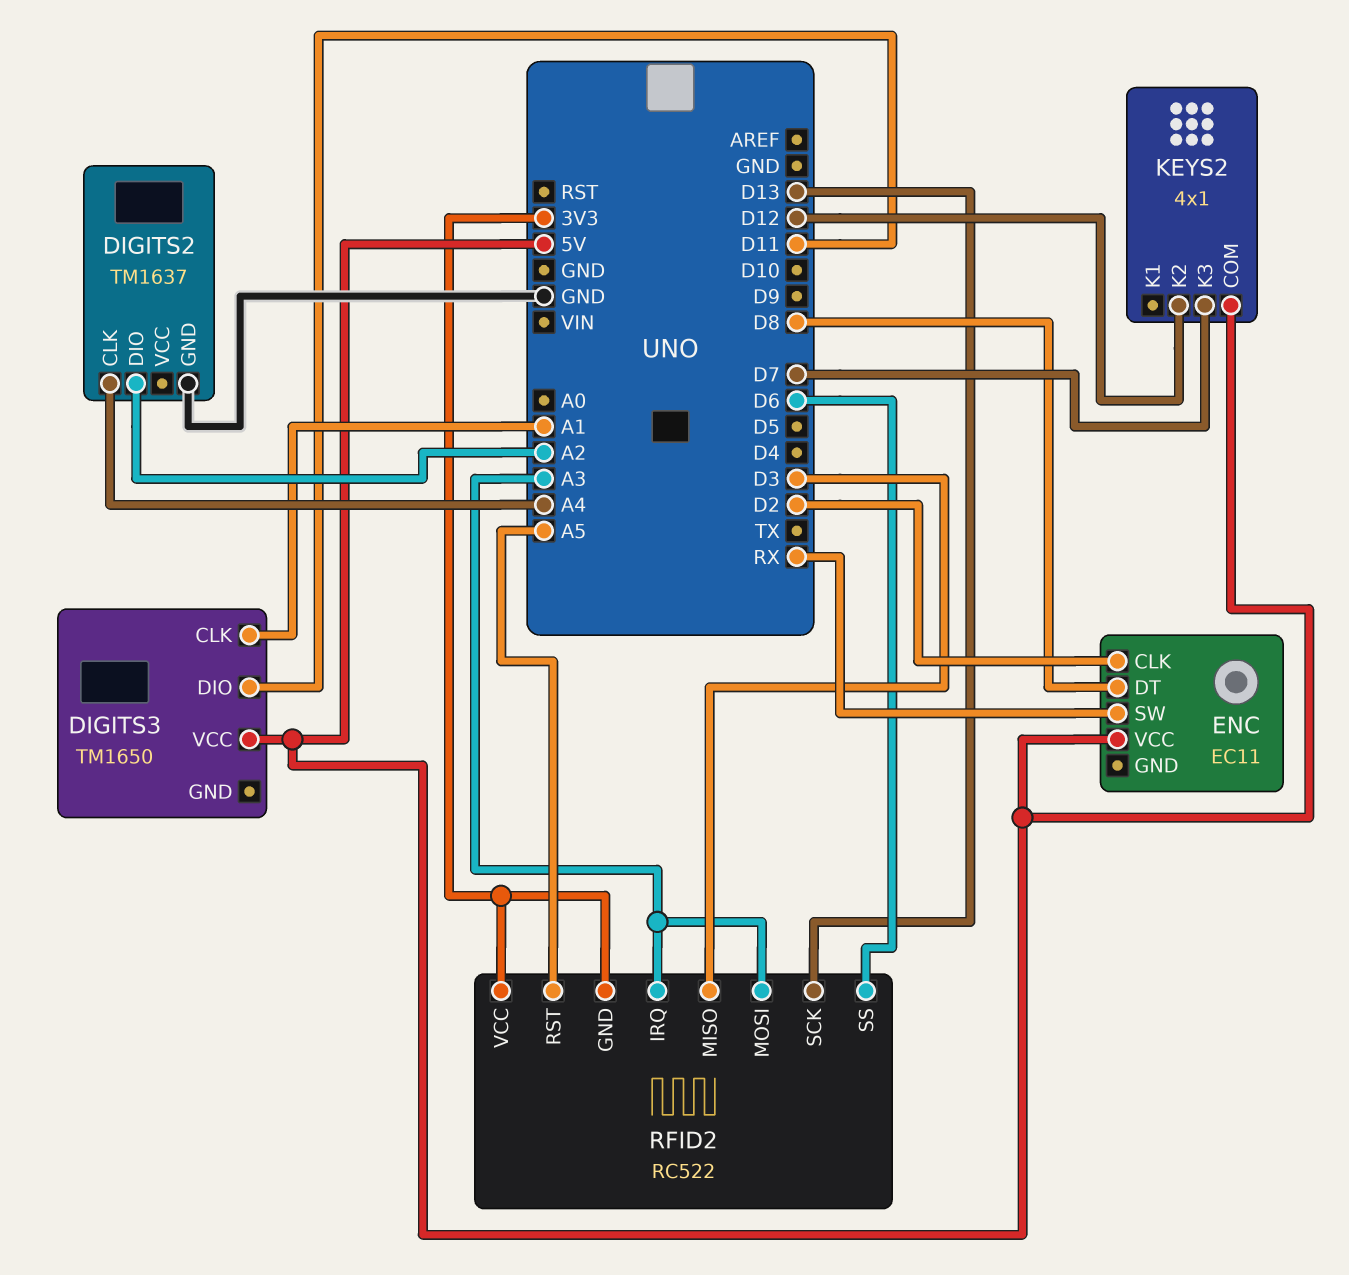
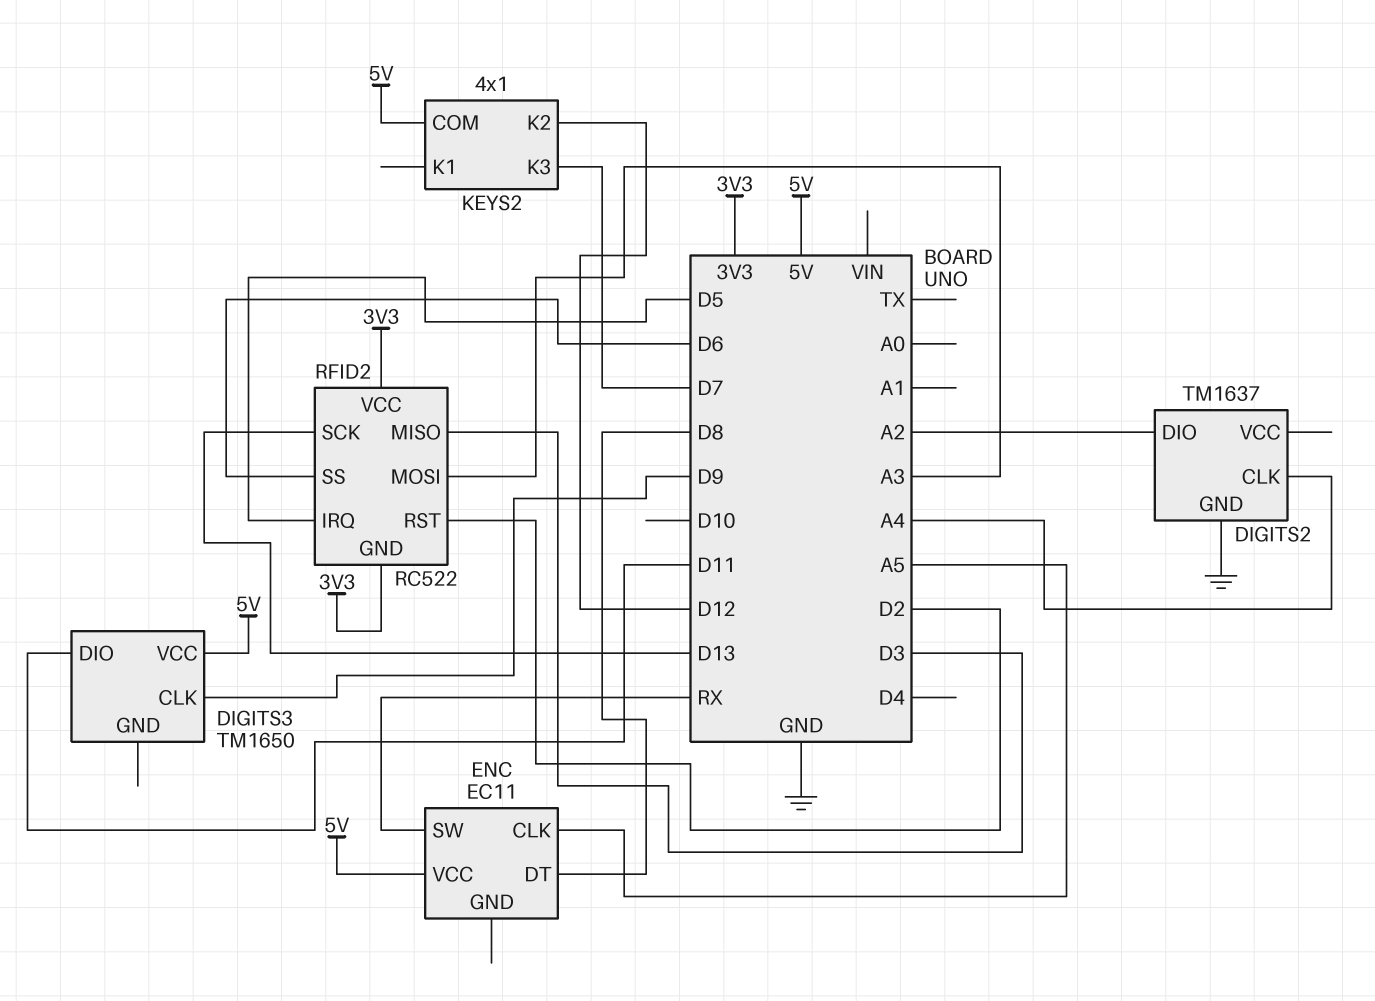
DIGITS3 pin CLK: A1 -> D9
ENC pin CLK: D2 -> A5
RFID2 pin IRQ: A3 -> D5
RFID2 pin RST: A5 -> D2

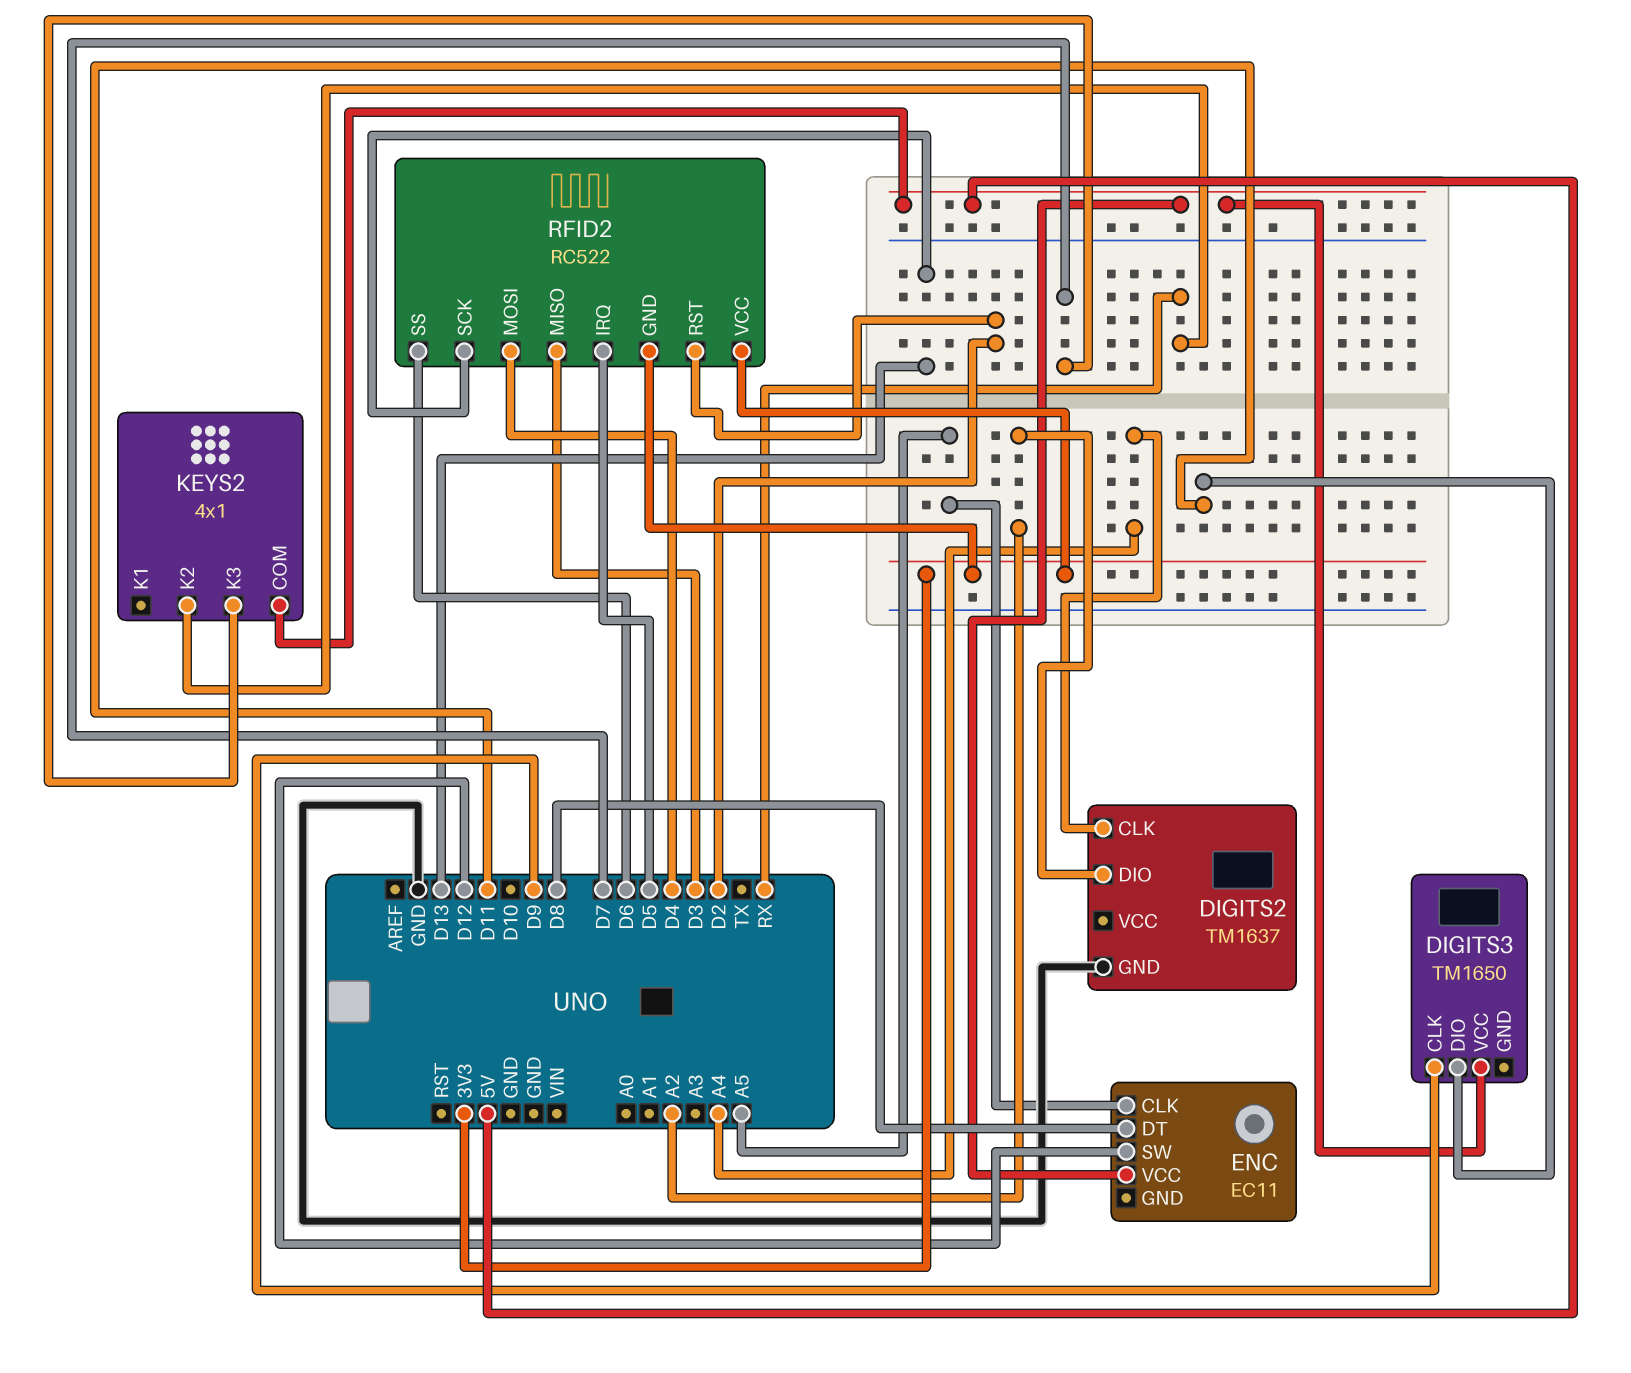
ENC pin SW: RX -> D12
KEYS2 pin K2: D12 -> RX
RFID2 pin MOSI: A3 -> D4

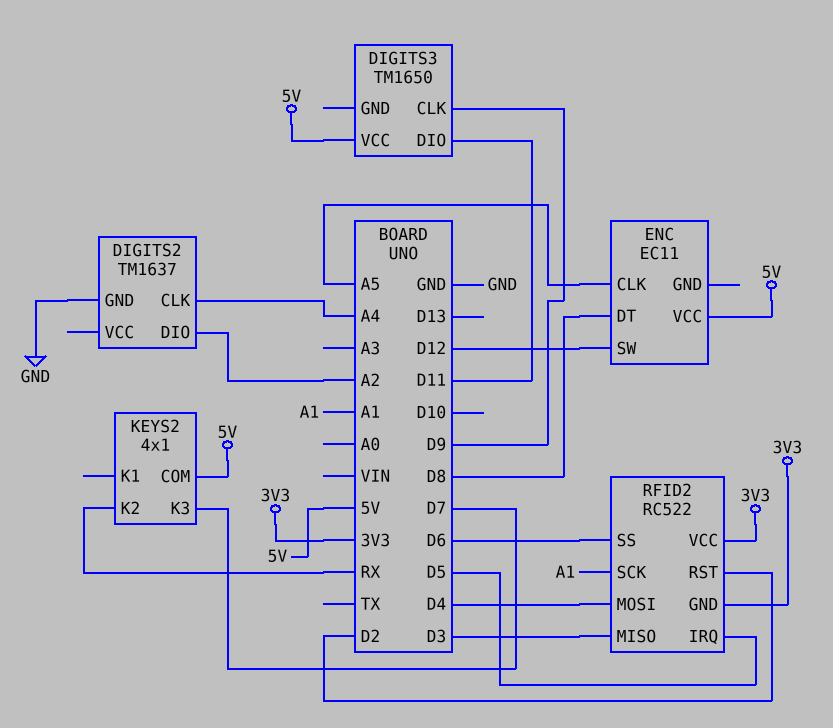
RFID2 pin SCK: D13 -> A1

